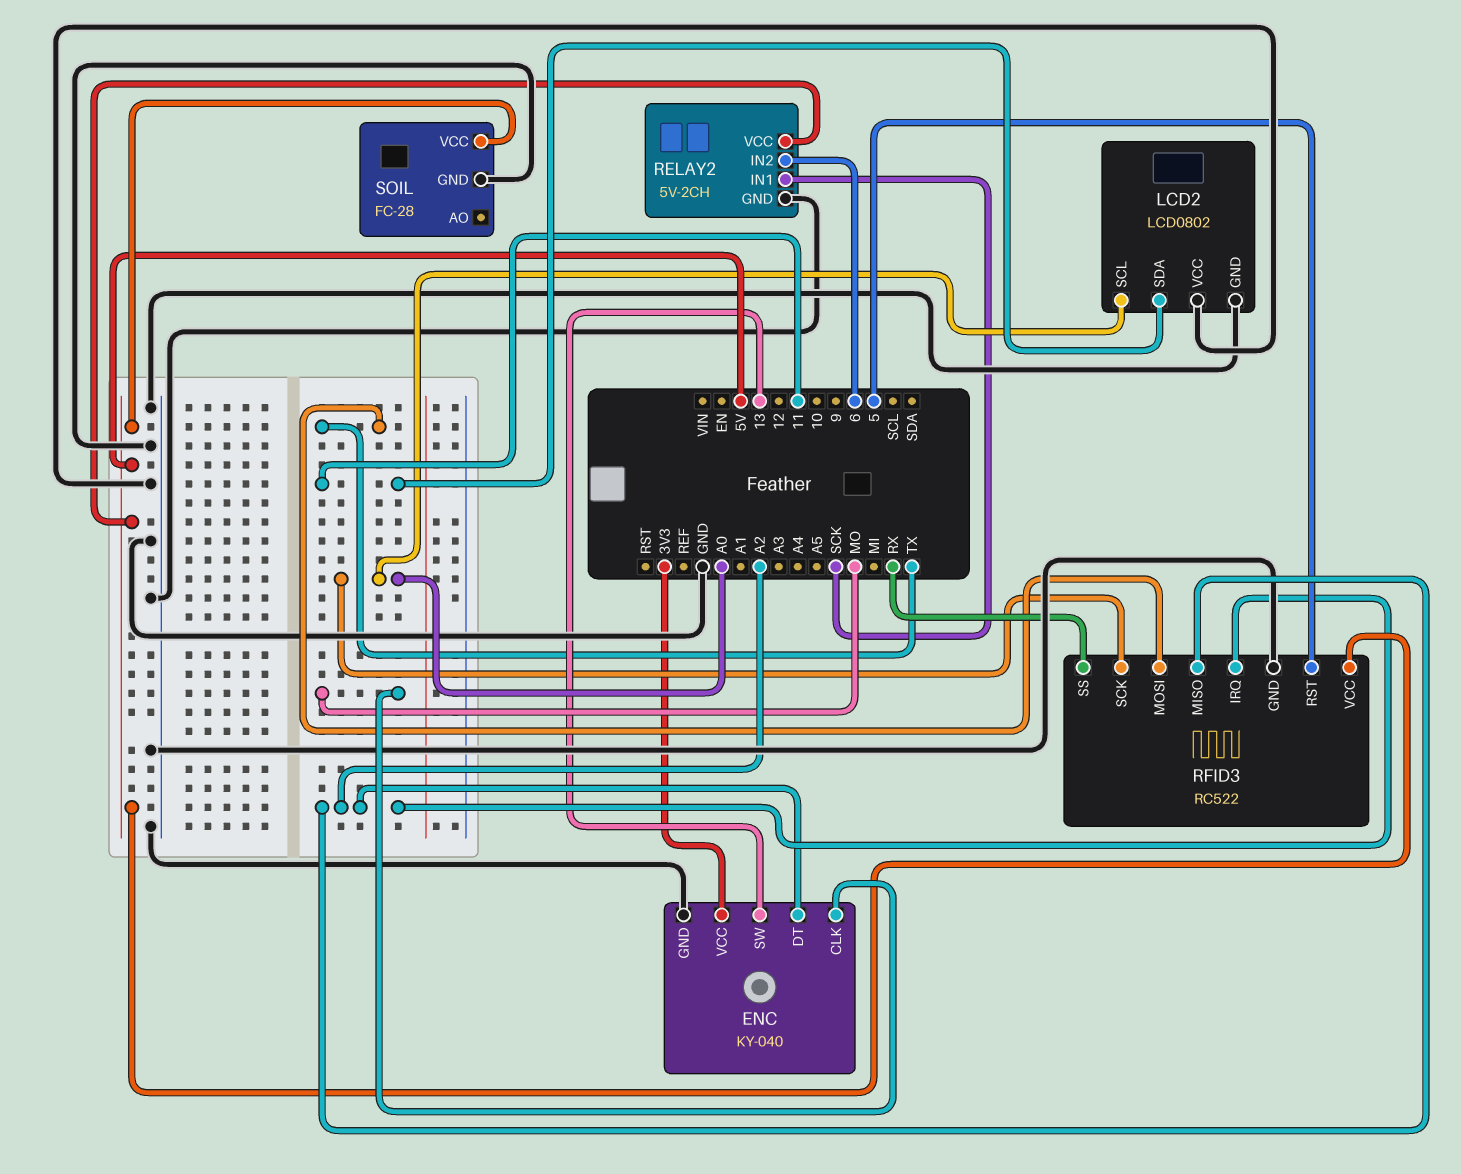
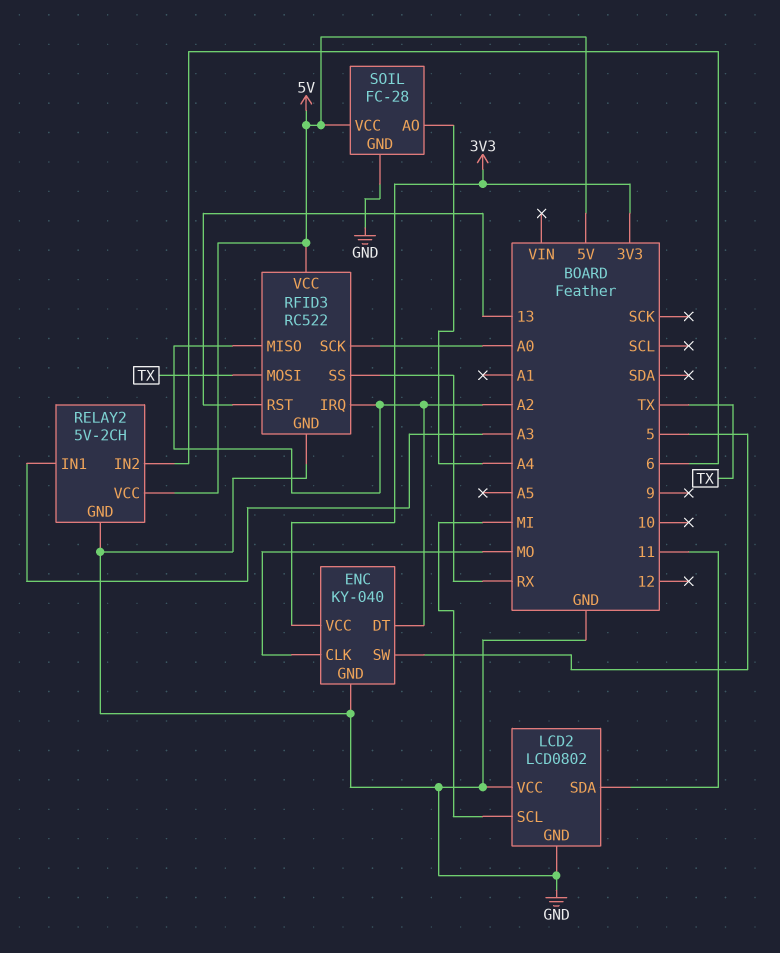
ENC pin SW: 13 -> 5
LCD2 pin SCL: A0 -> MI
RELAY2 pin IN1: SCK -> A3
RFID3 pin RST: 5 -> 13
SOIL pin AO: none -> A4

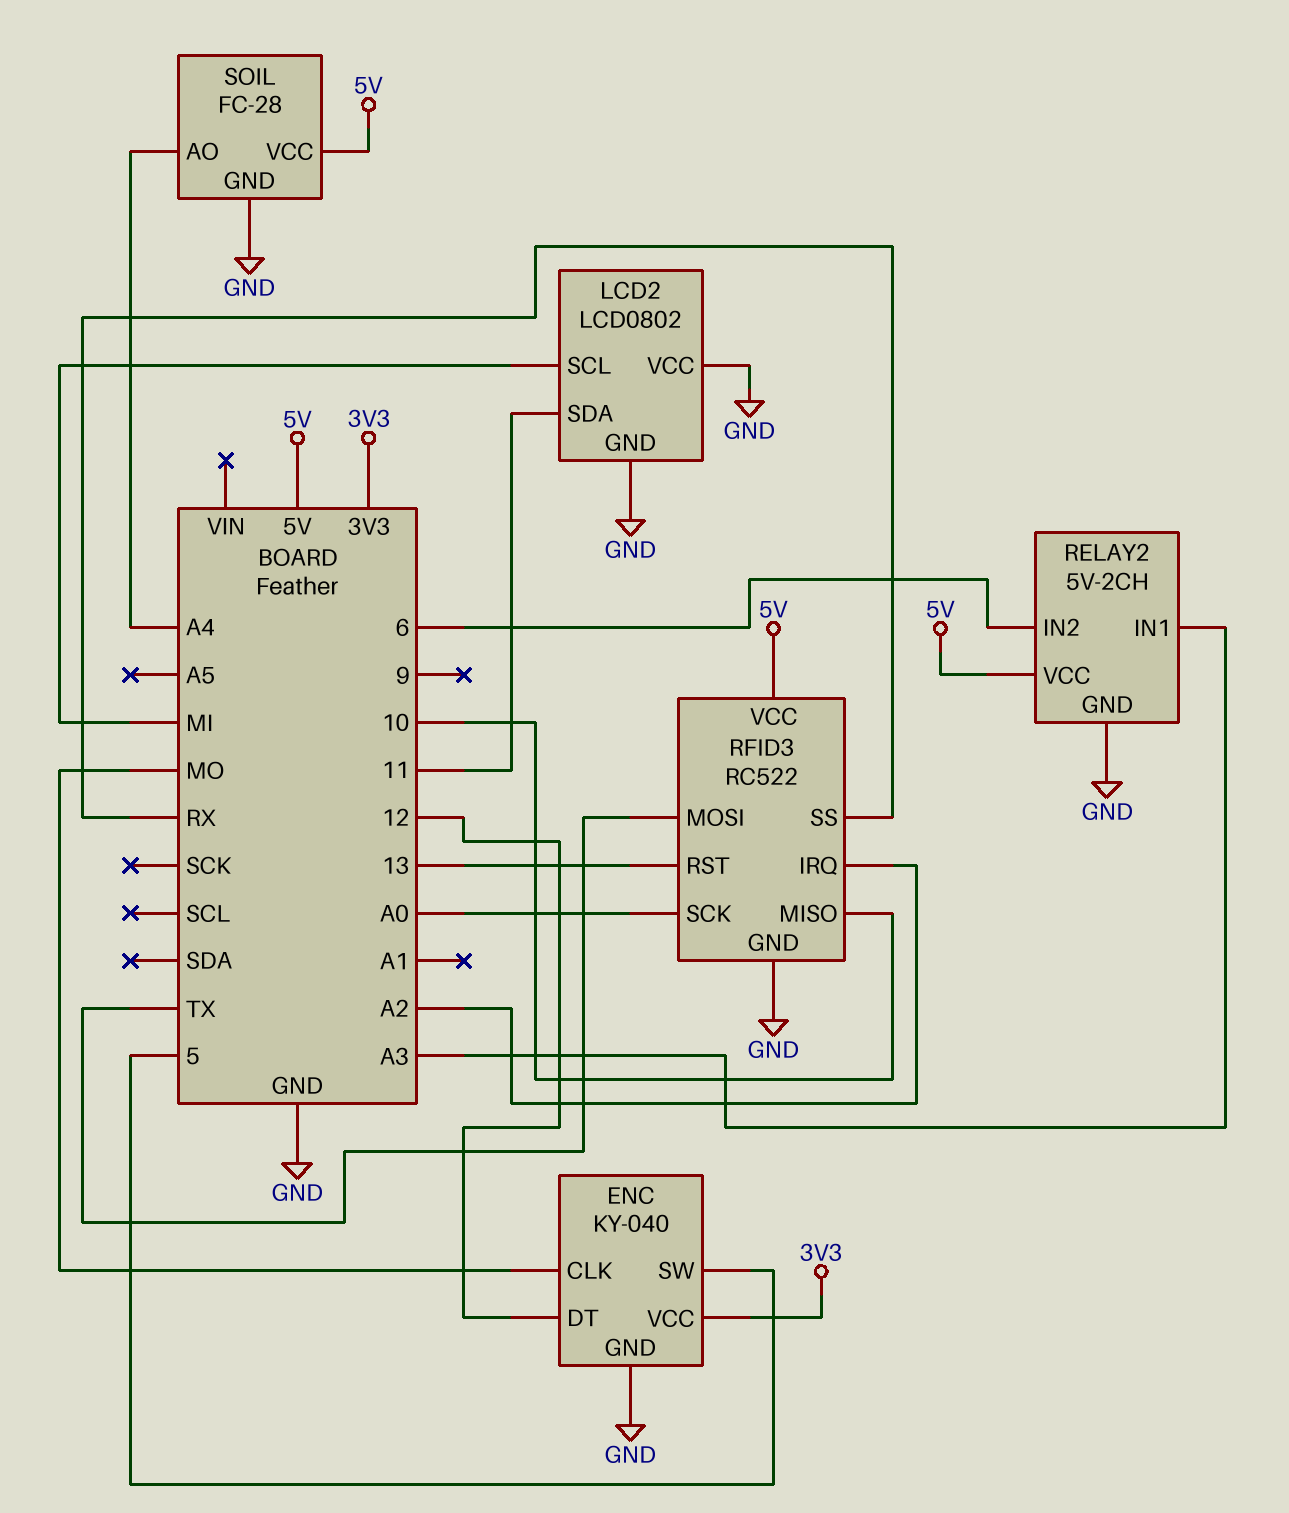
ENC pin DT: A2 -> 12
RFID3 pin MISO: A2 -> 10

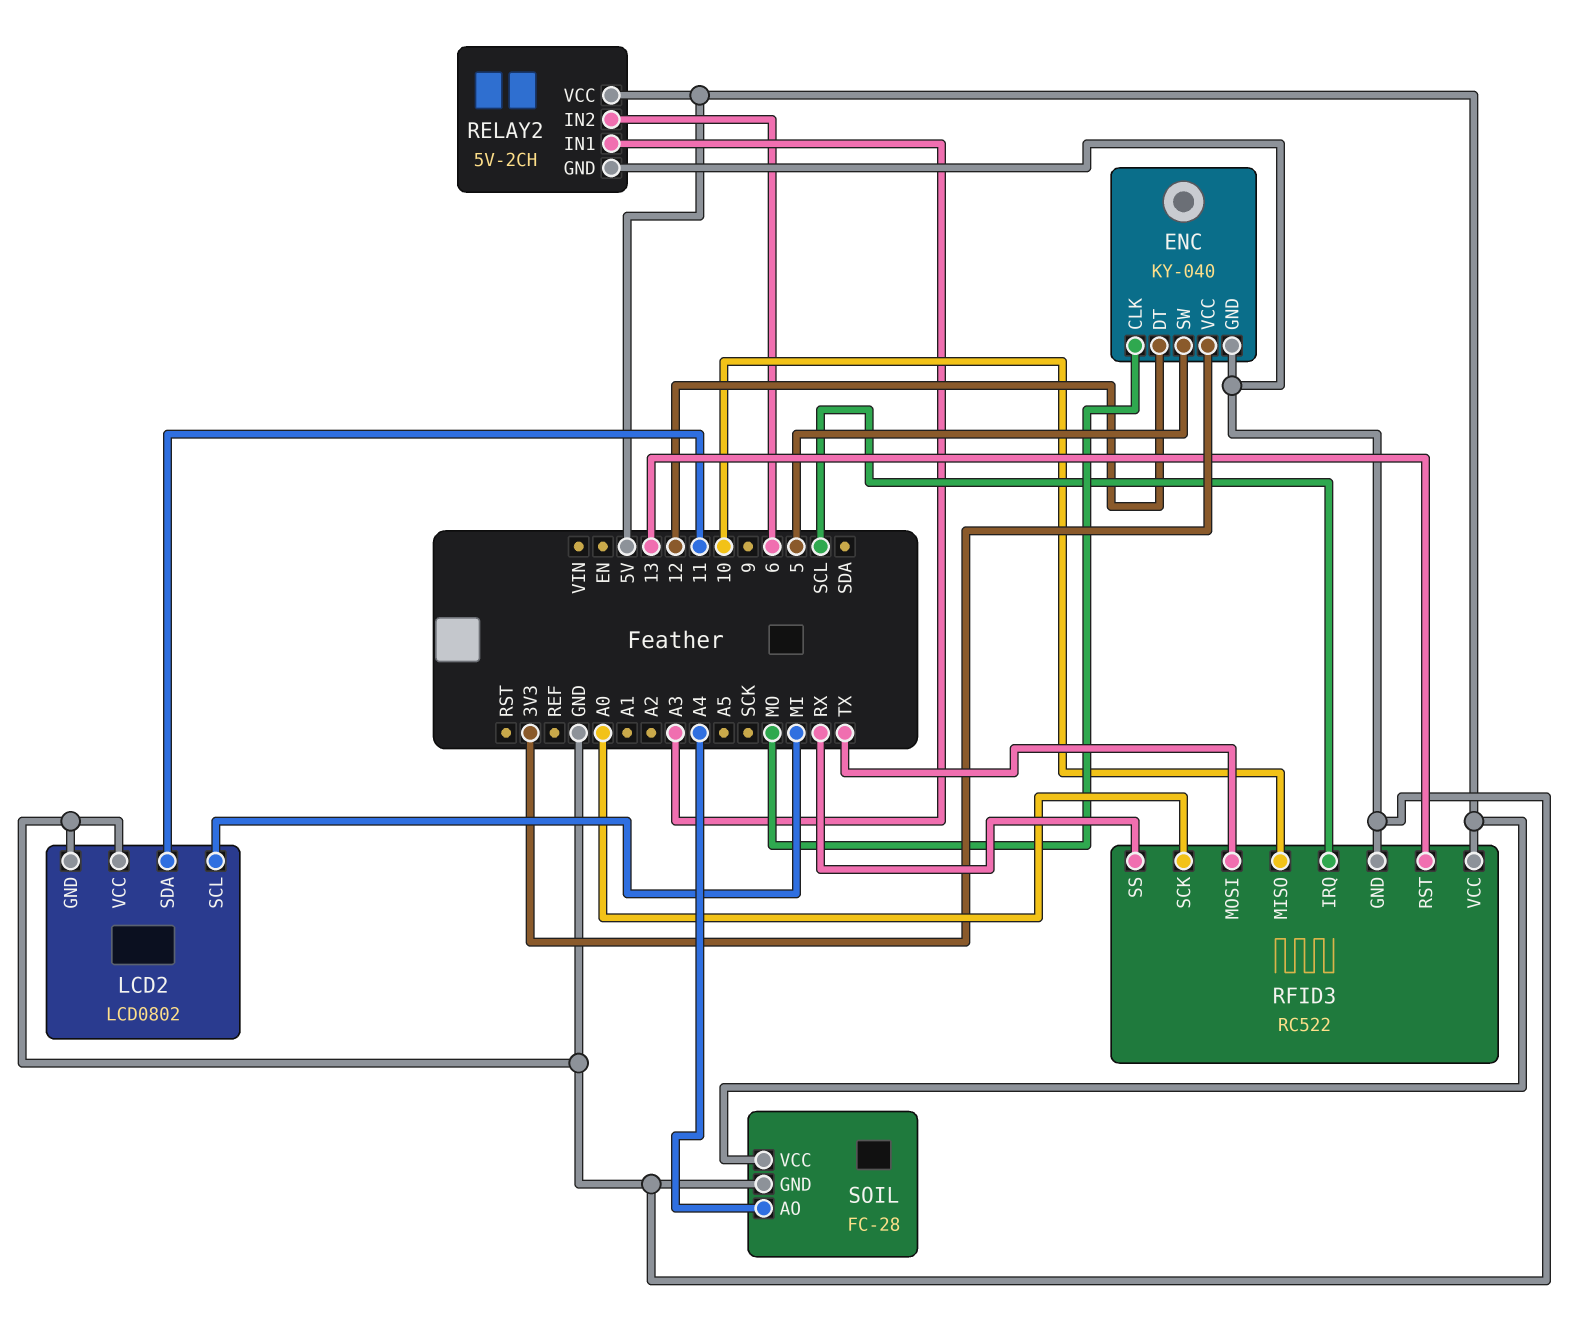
RFID3 pin IRQ: A2 -> SCL

